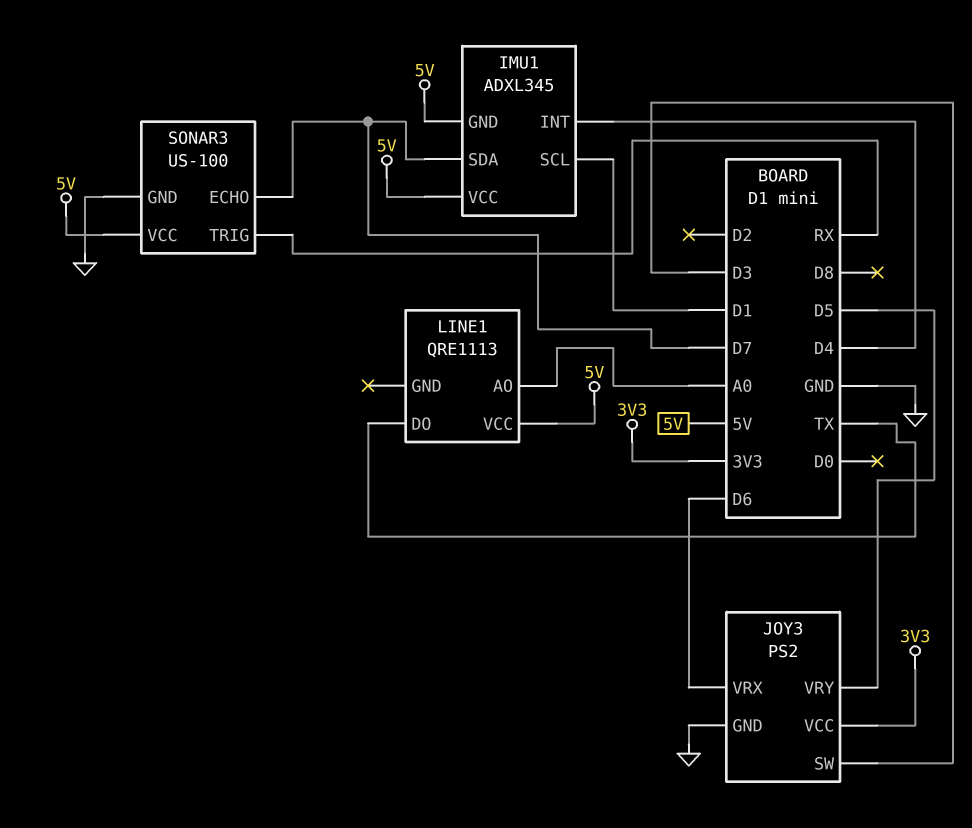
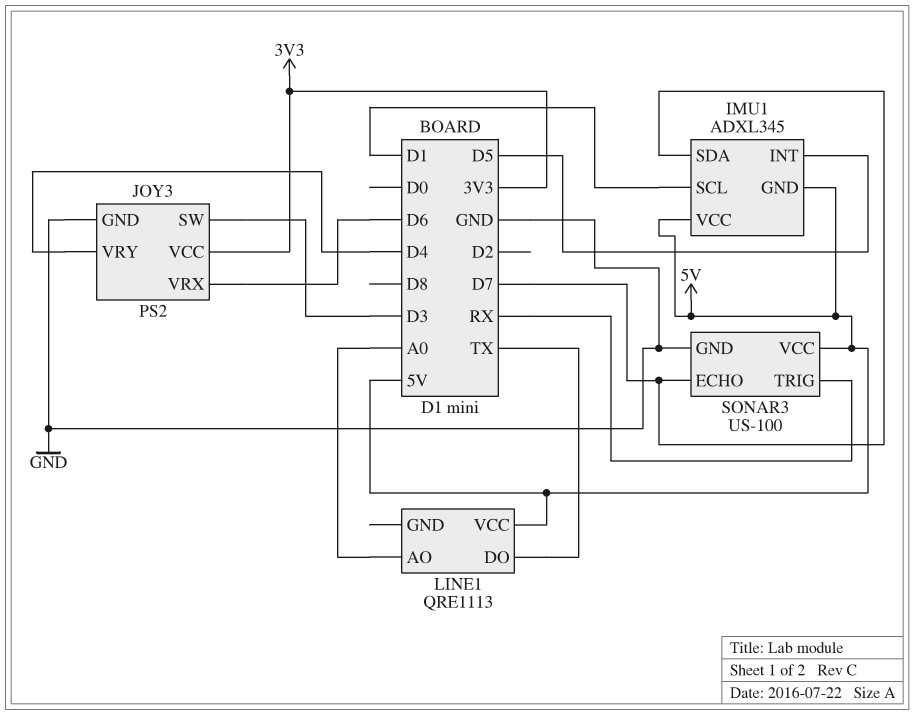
IMU1 pin INT: D4 -> D5
JOY3 pin VRY: D5 -> D4

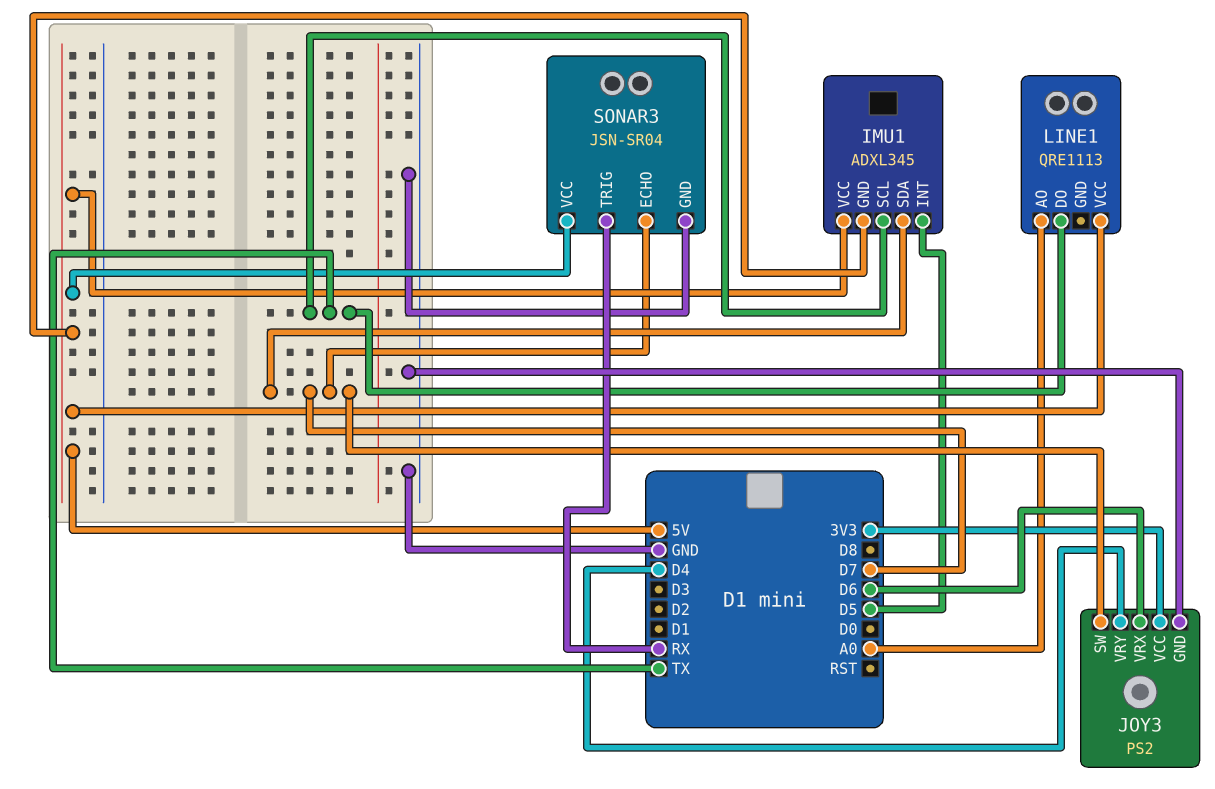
IMU1 pin SCL: D1 -> TX
JOY3 pin SW: D3 -> D7
SONAR3: US-100 -> JSN-SR04

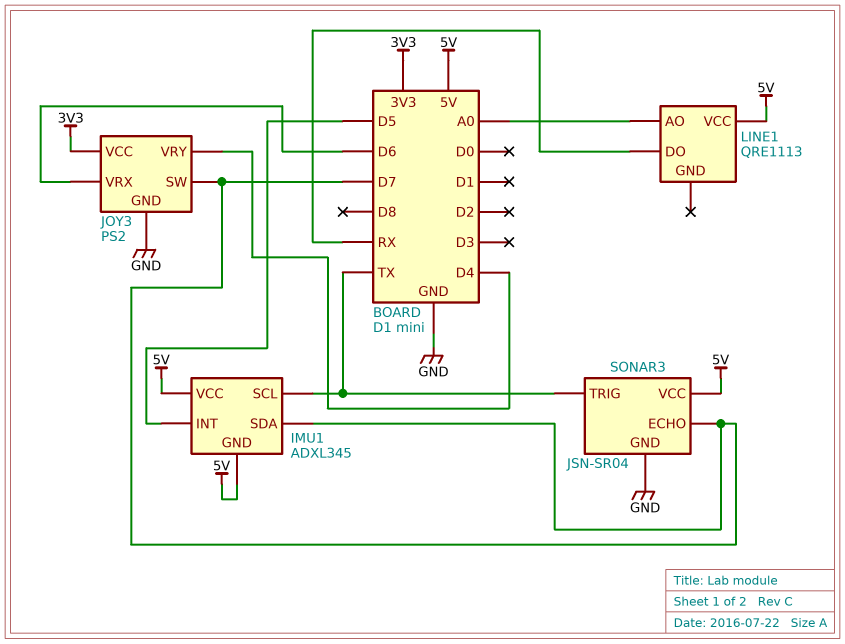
LINE1 pin DO: TX -> RX
SONAR3 pin TRIG: RX -> TX

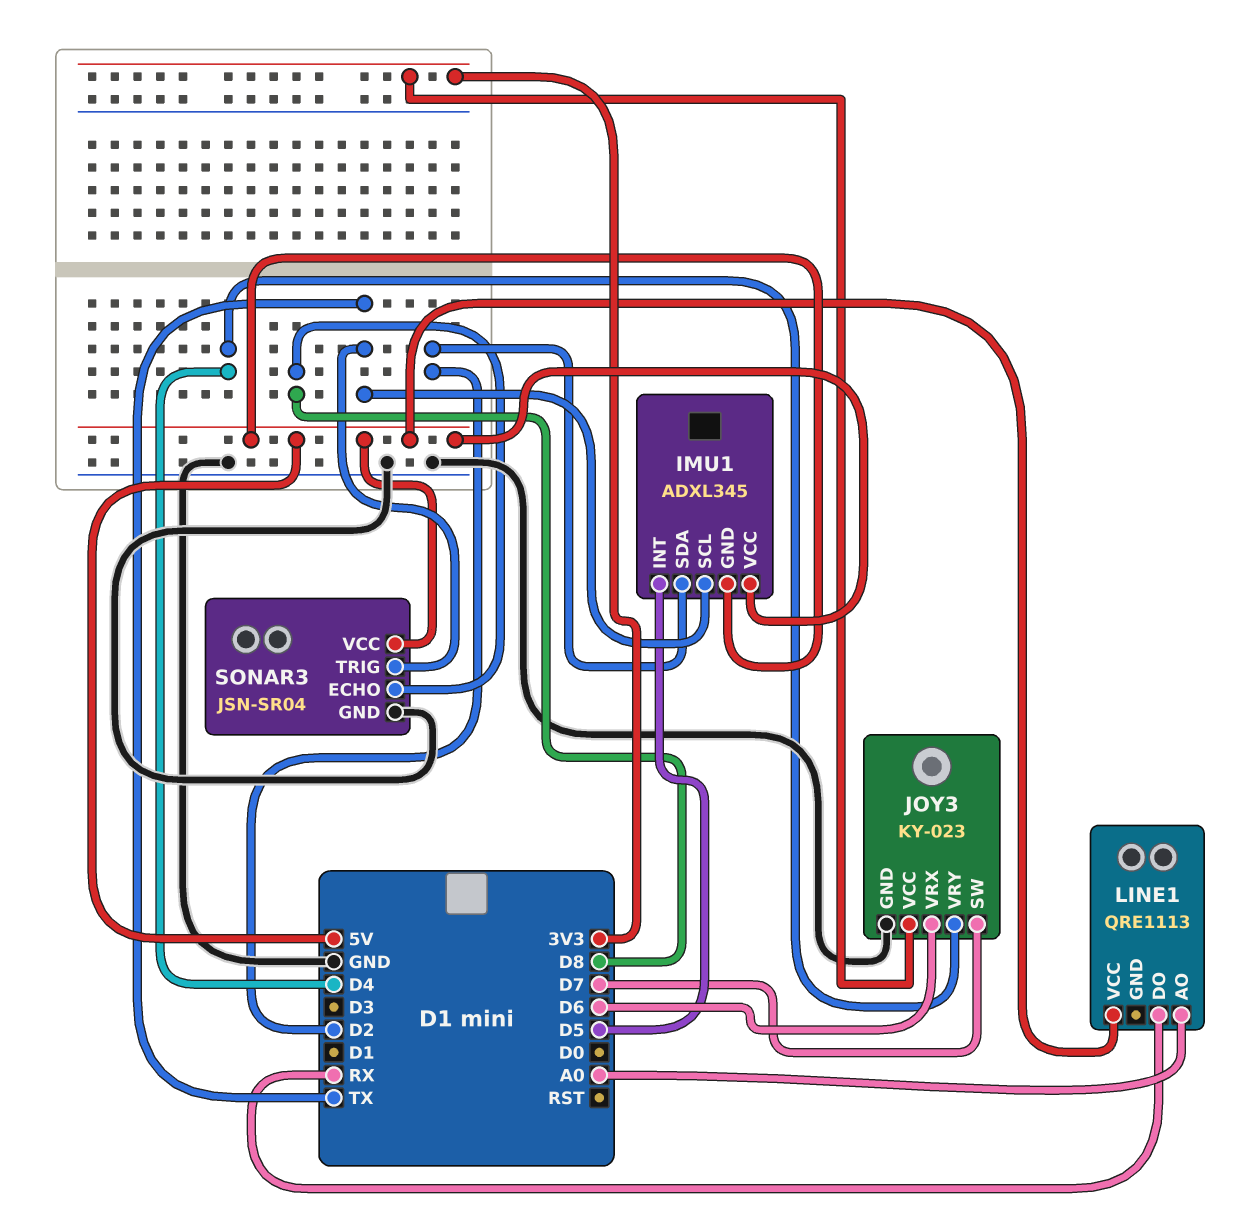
IMU1 pin SDA: D7 -> D2
JOY3: PS2 -> KY-023
SONAR3 pin ECHO: D7 -> D8

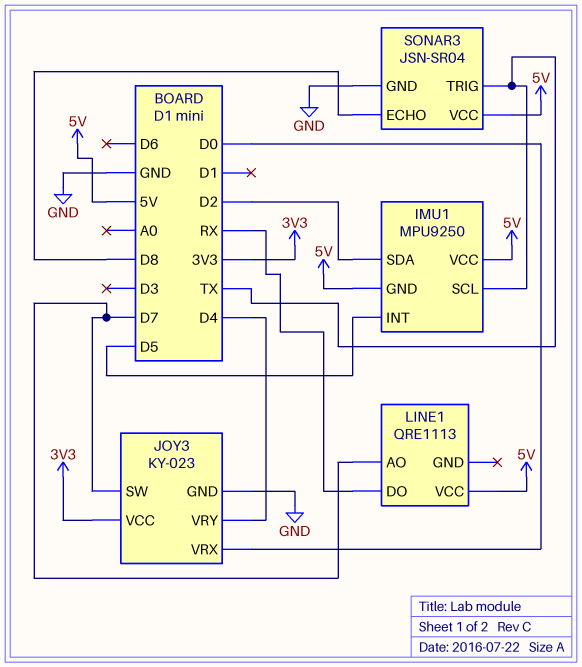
IMU1: ADXL345 -> MPU9250
JOY3 pin VRX: D6 -> D0
LINE1 pin AO: A0 -> D7

